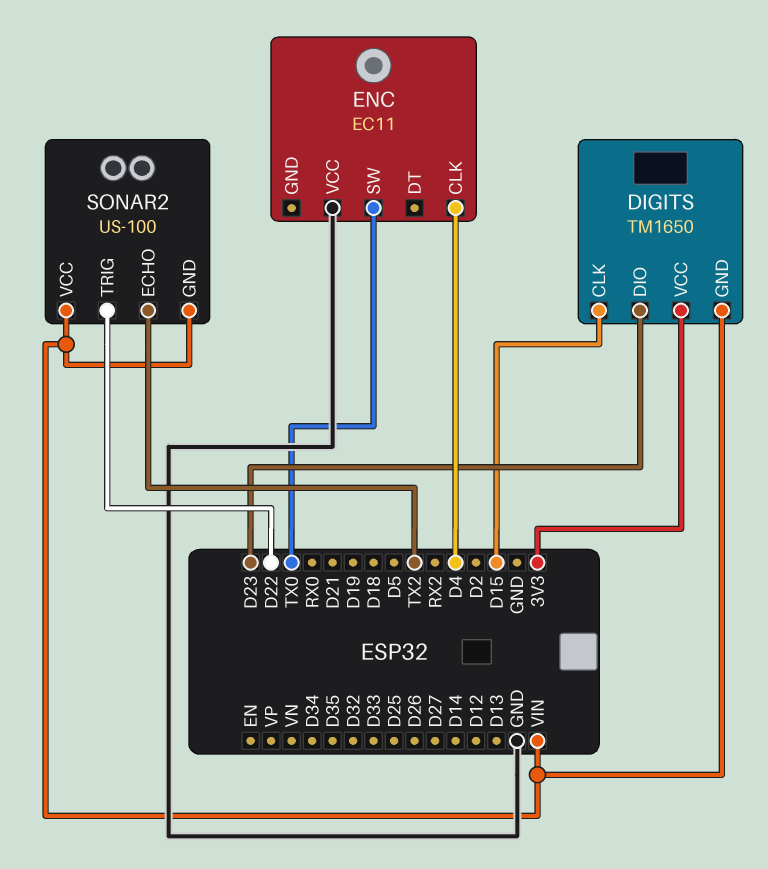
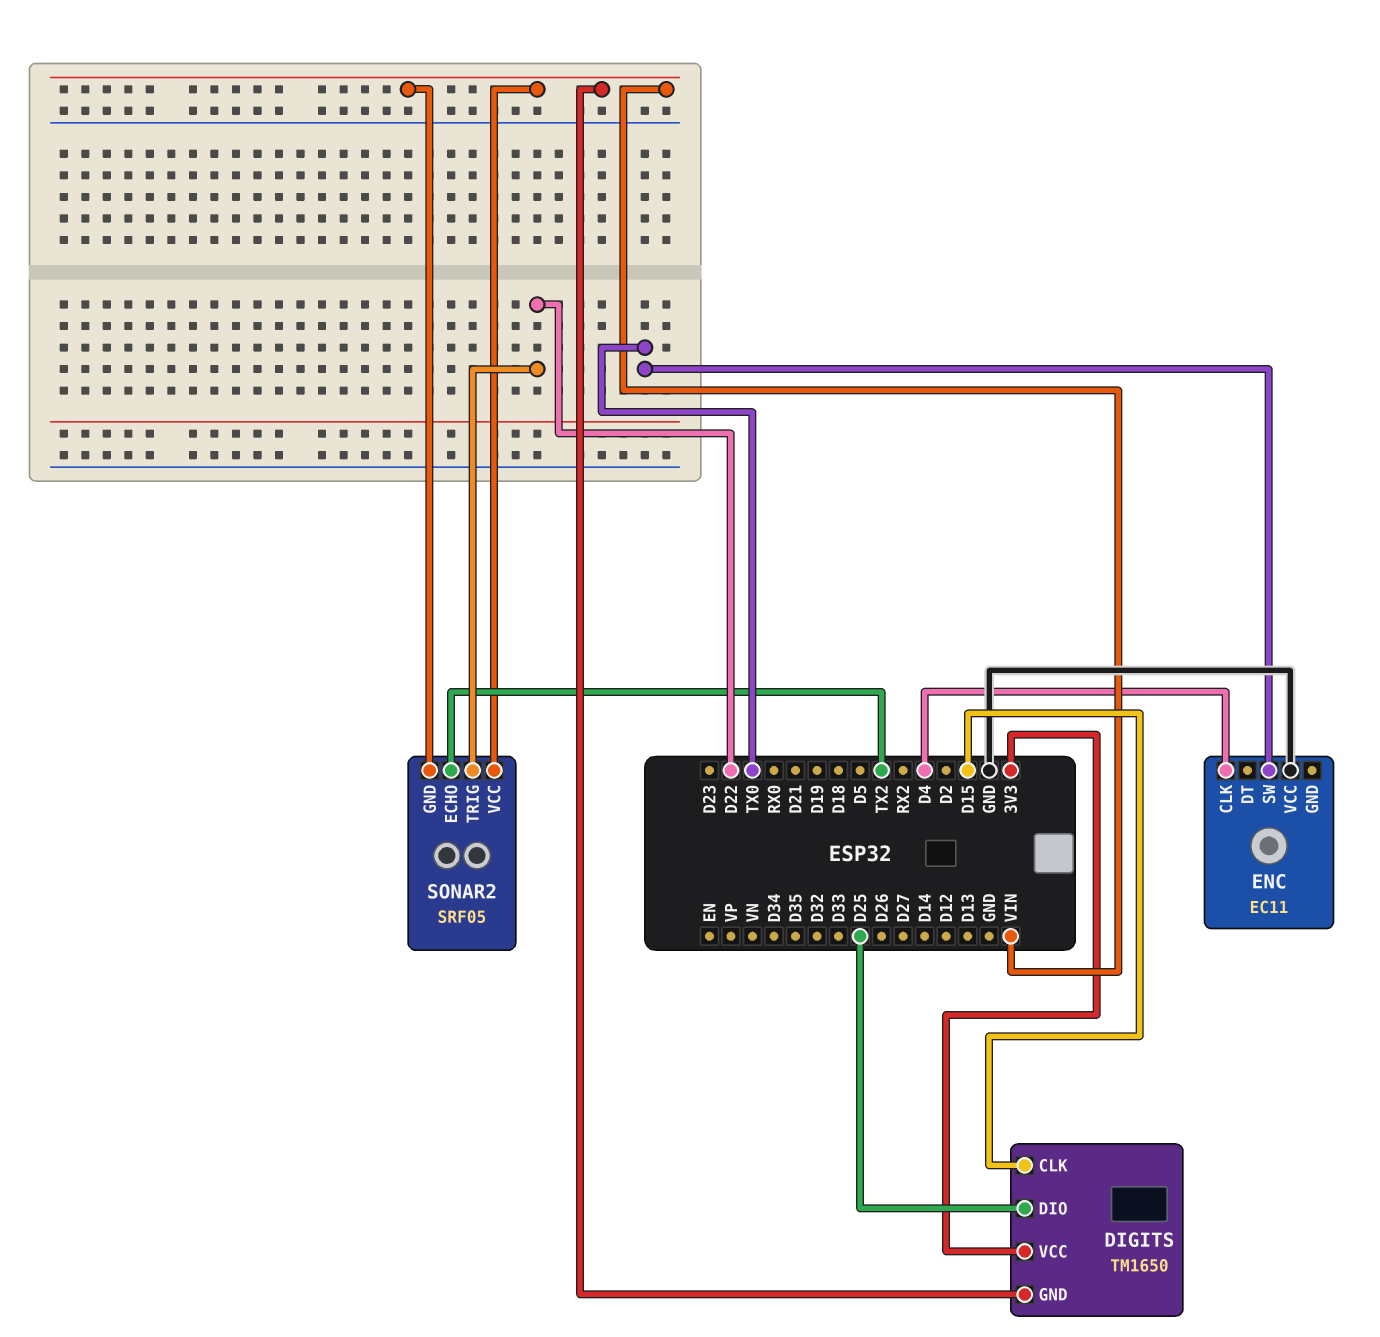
DIGITS pin DIO: D23 -> D25
SONAR2: US-100 -> SRF05

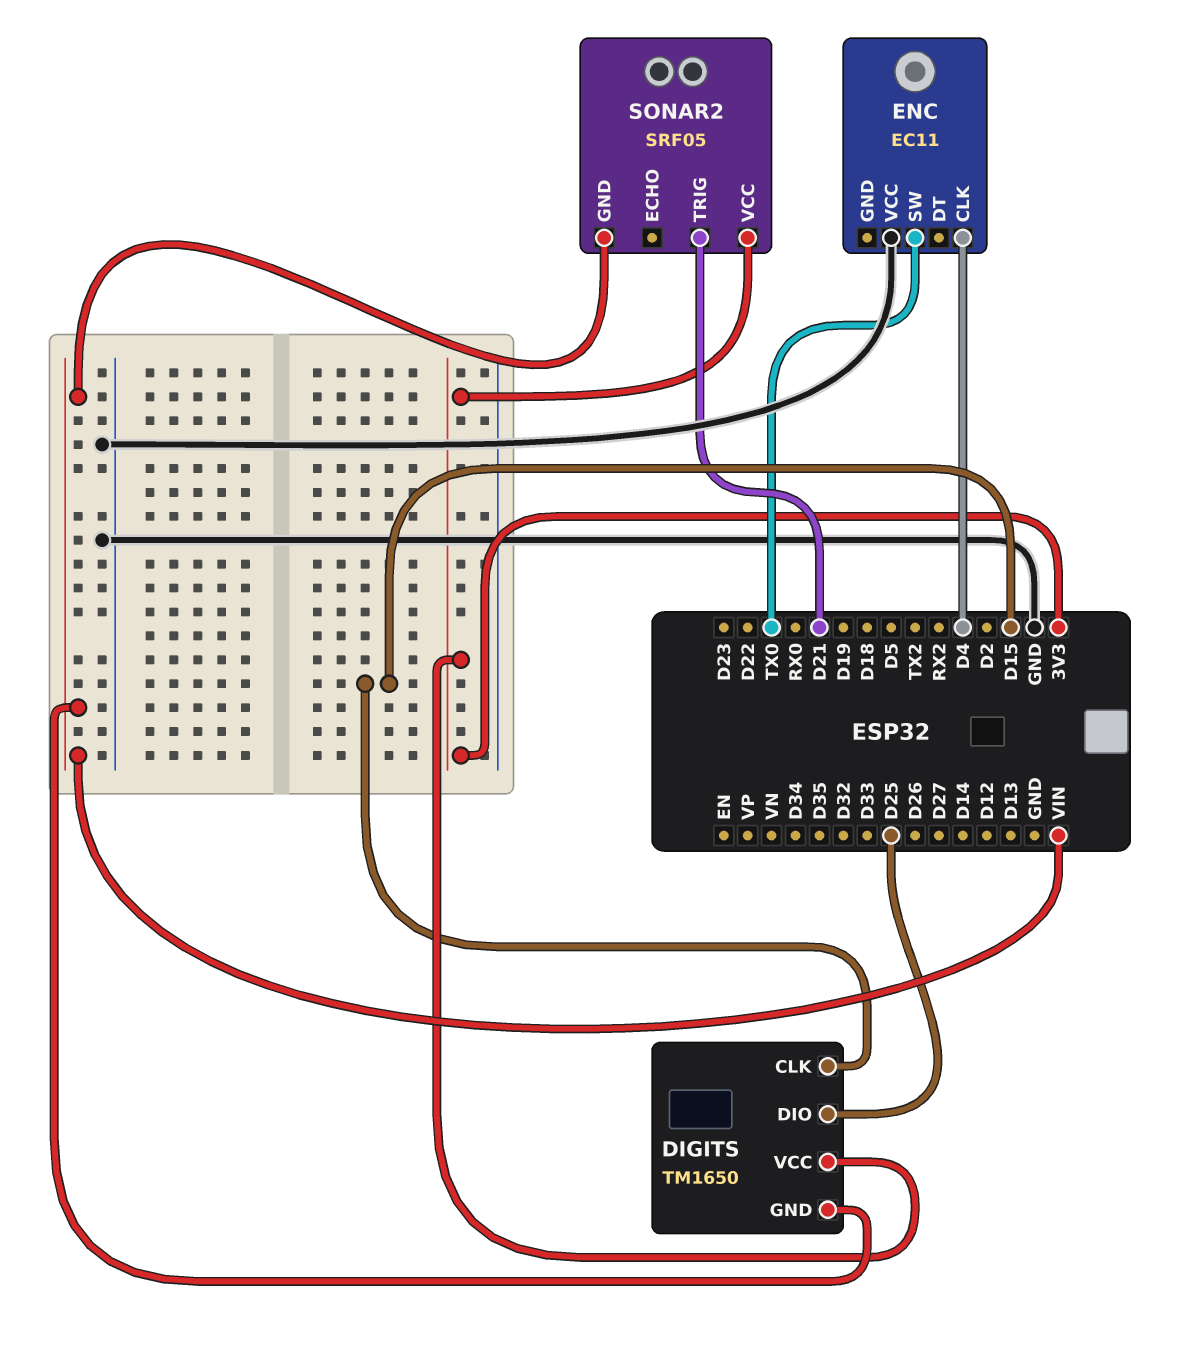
SONAR2 pin ECHO: TX2 -> none
SONAR2 pin TRIG: D22 -> D21
SONAR2 pin VCC: VIN -> 3V3

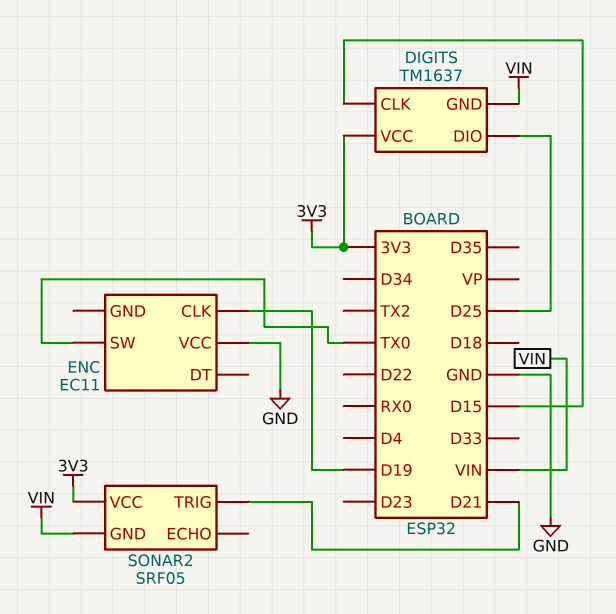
DIGITS: TM1650 -> TM1637
ENC pin CLK: D4 -> D19

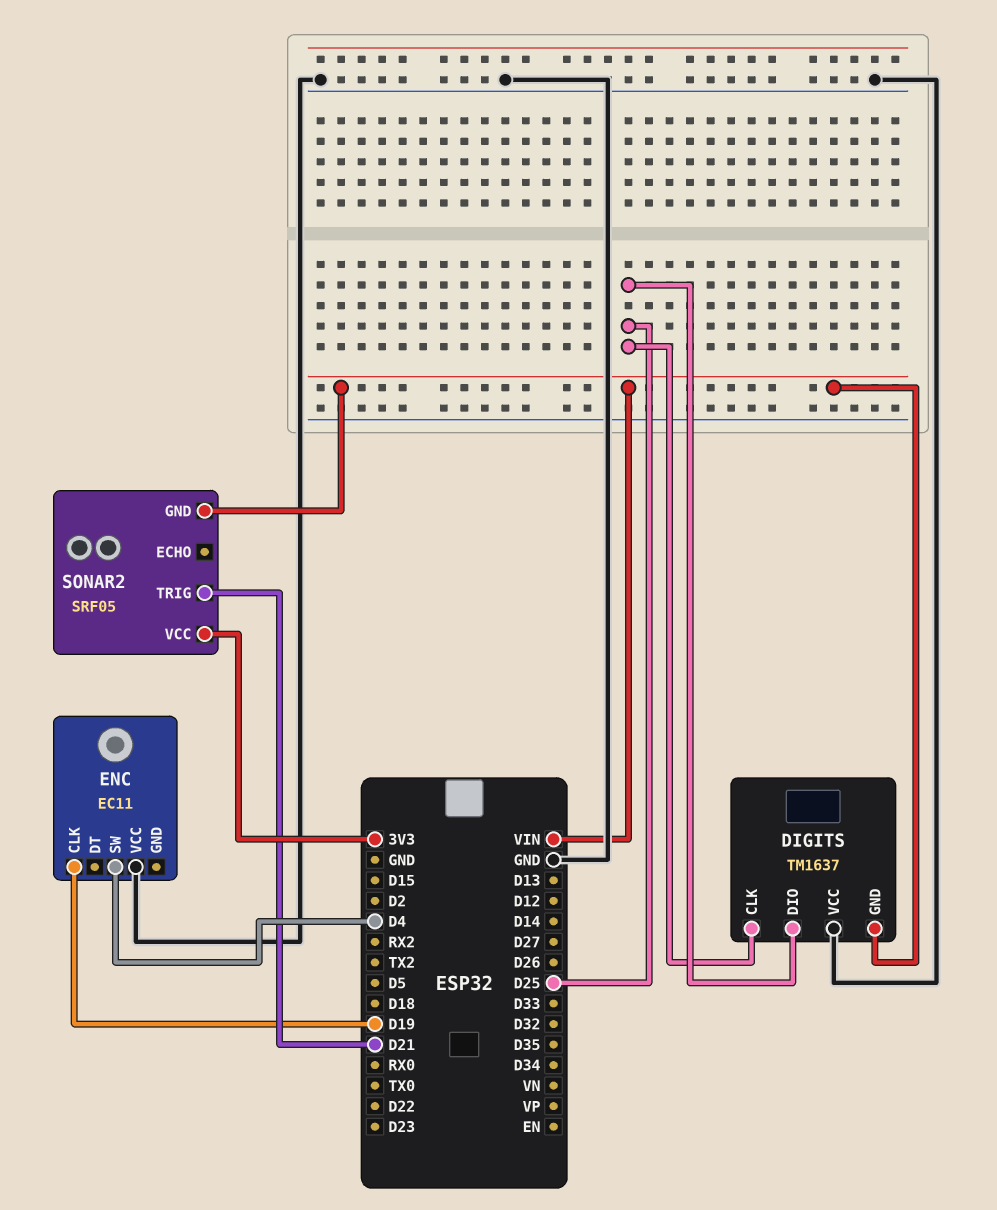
DIGITS pin CLK: D15 -> D25
DIGITS pin VCC: 3V3 -> GND
ENC pin SW: TX0 -> D4

